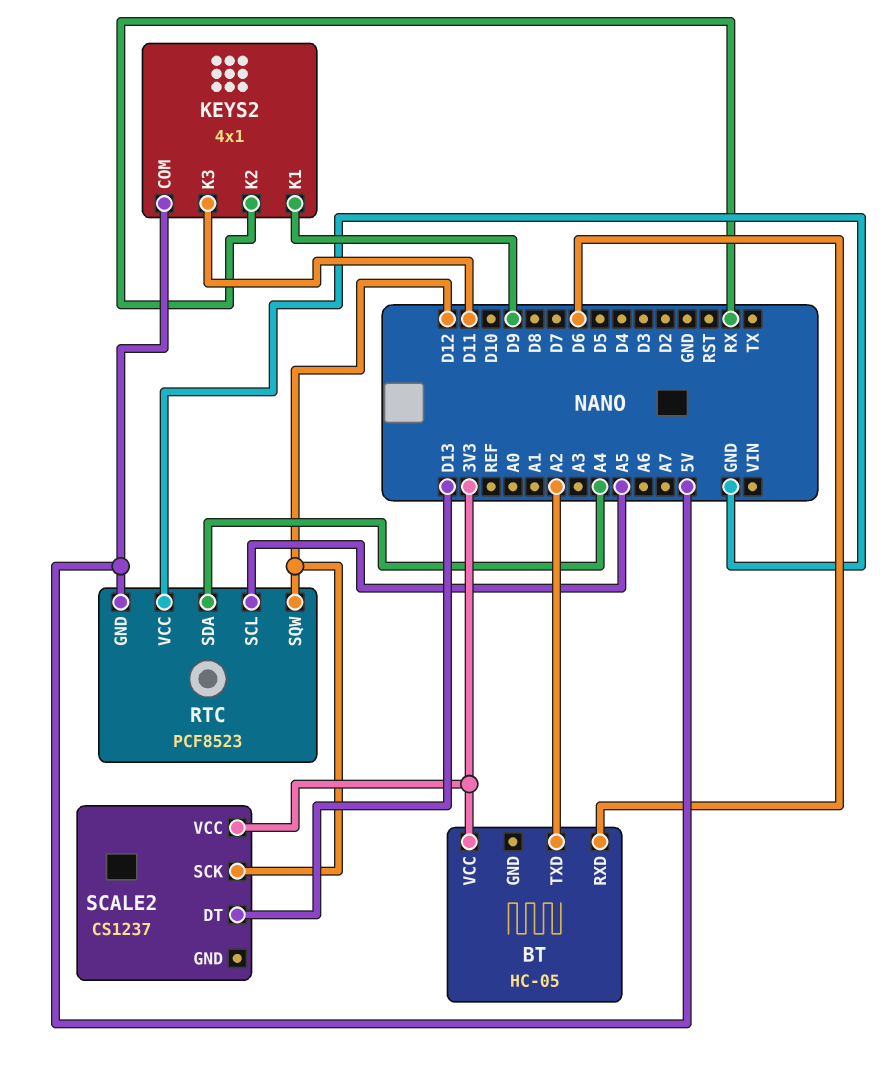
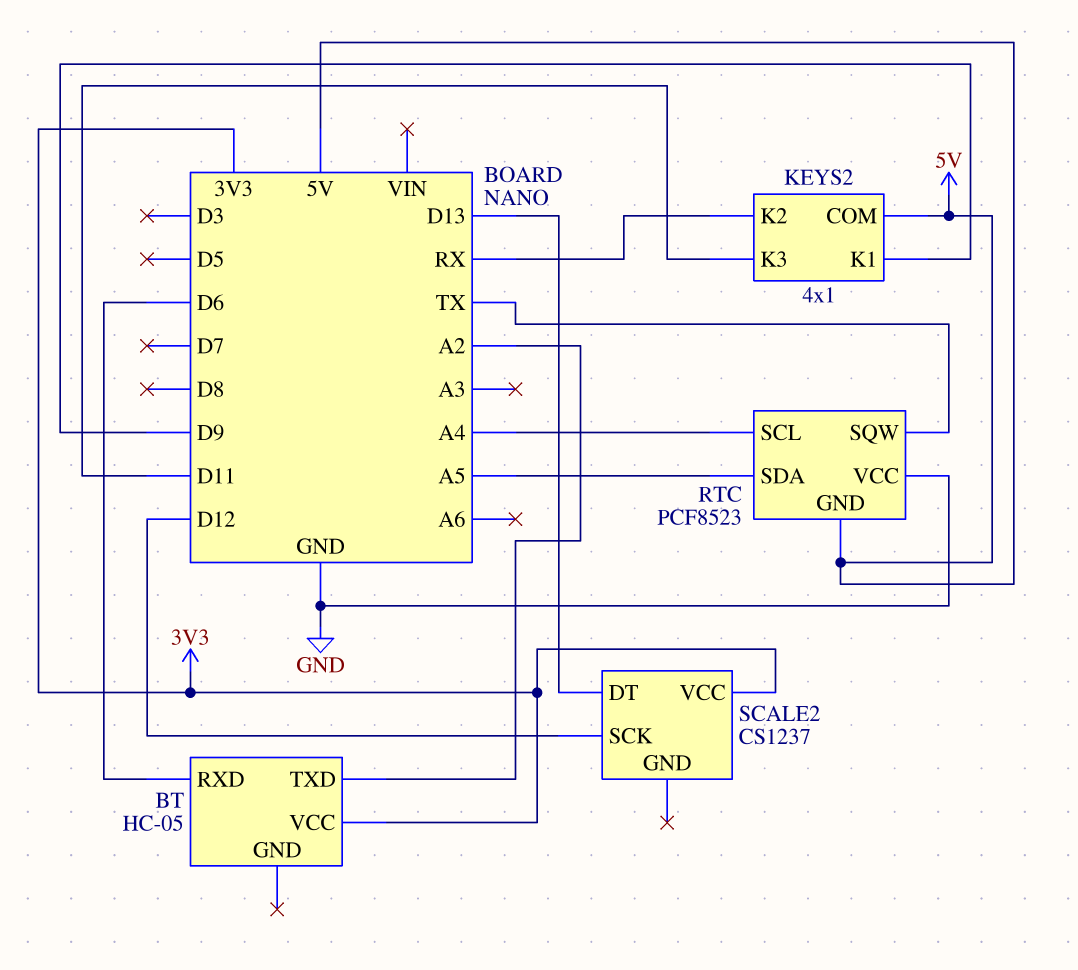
RTC pin SCL: A5 -> A4
RTC pin SDA: A4 -> A5
RTC pin SQW: D12 -> TX

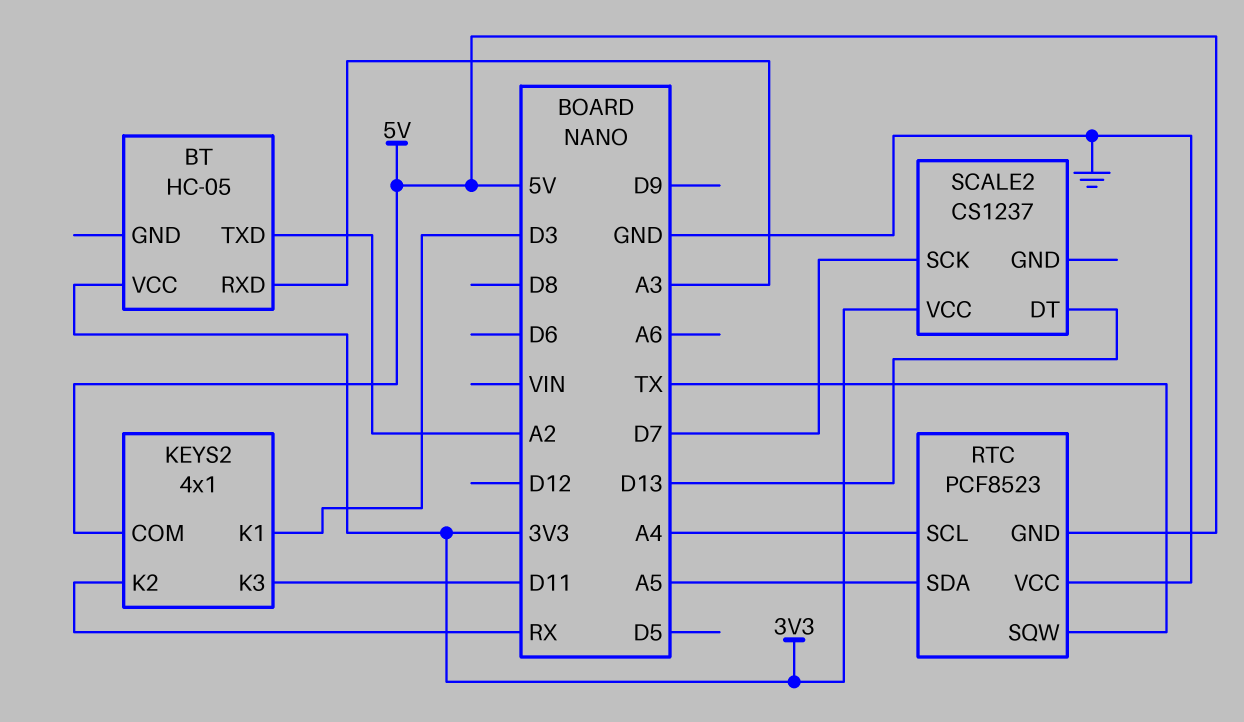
BT pin RXD: D6 -> A3
KEYS2 pin K1: D9 -> D3
SCALE2 pin SCK: D12 -> D7

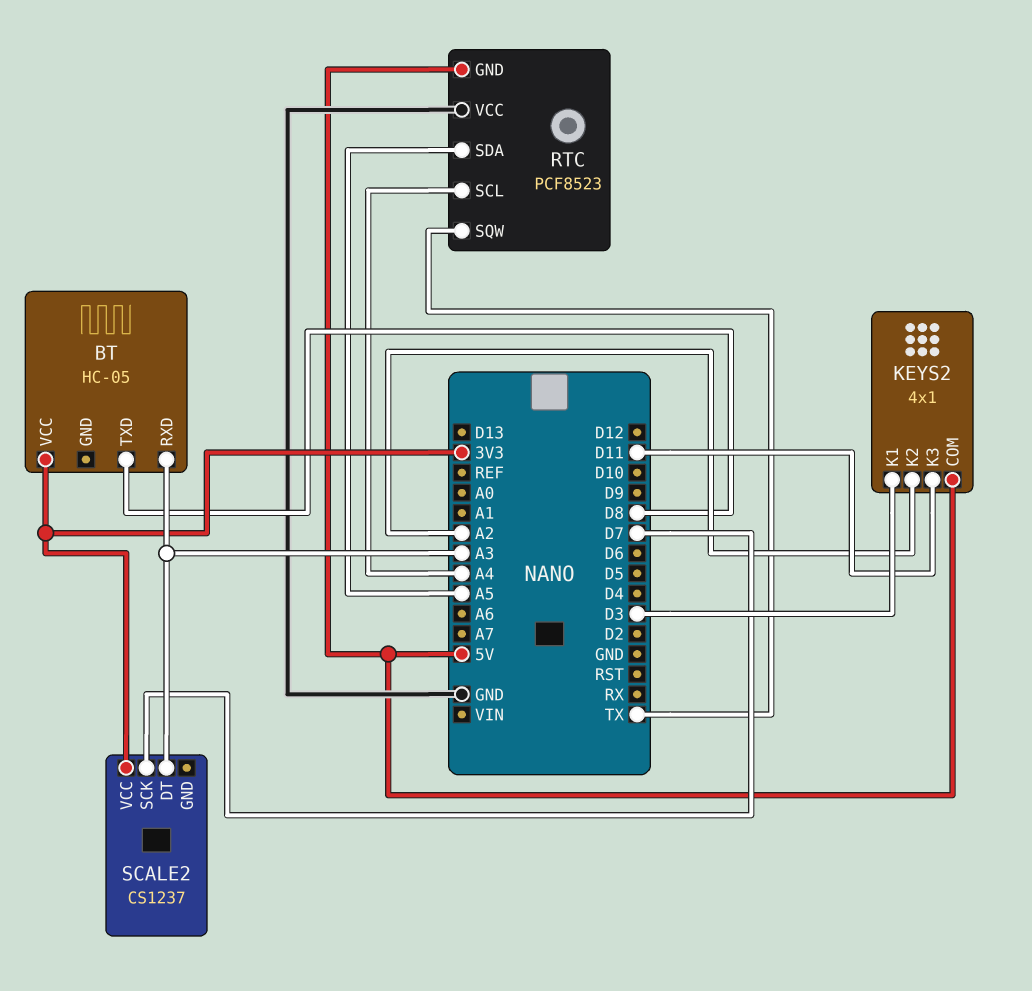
BT pin TXD: A2 -> D8
KEYS2 pin K2: RX -> A2
SCALE2 pin DT: D13 -> A3

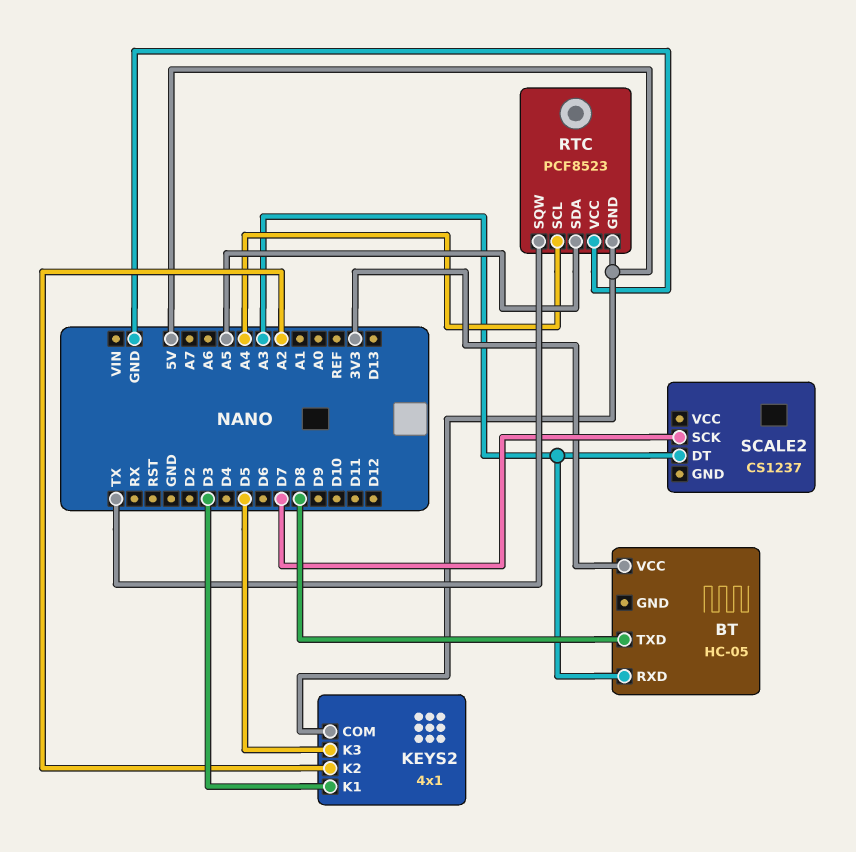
KEYS2 pin K3: D11 -> D5
SCALE2 pin VCC: 3V3 -> none

